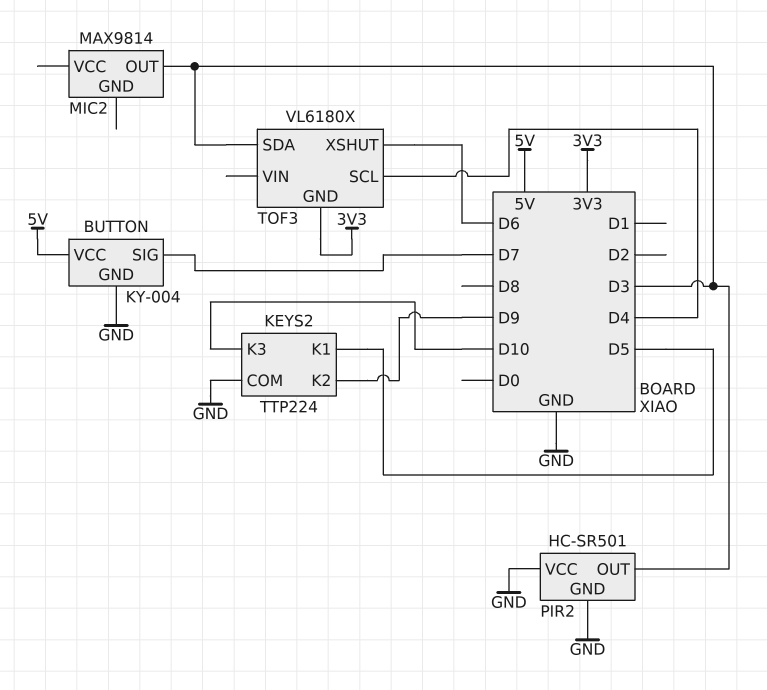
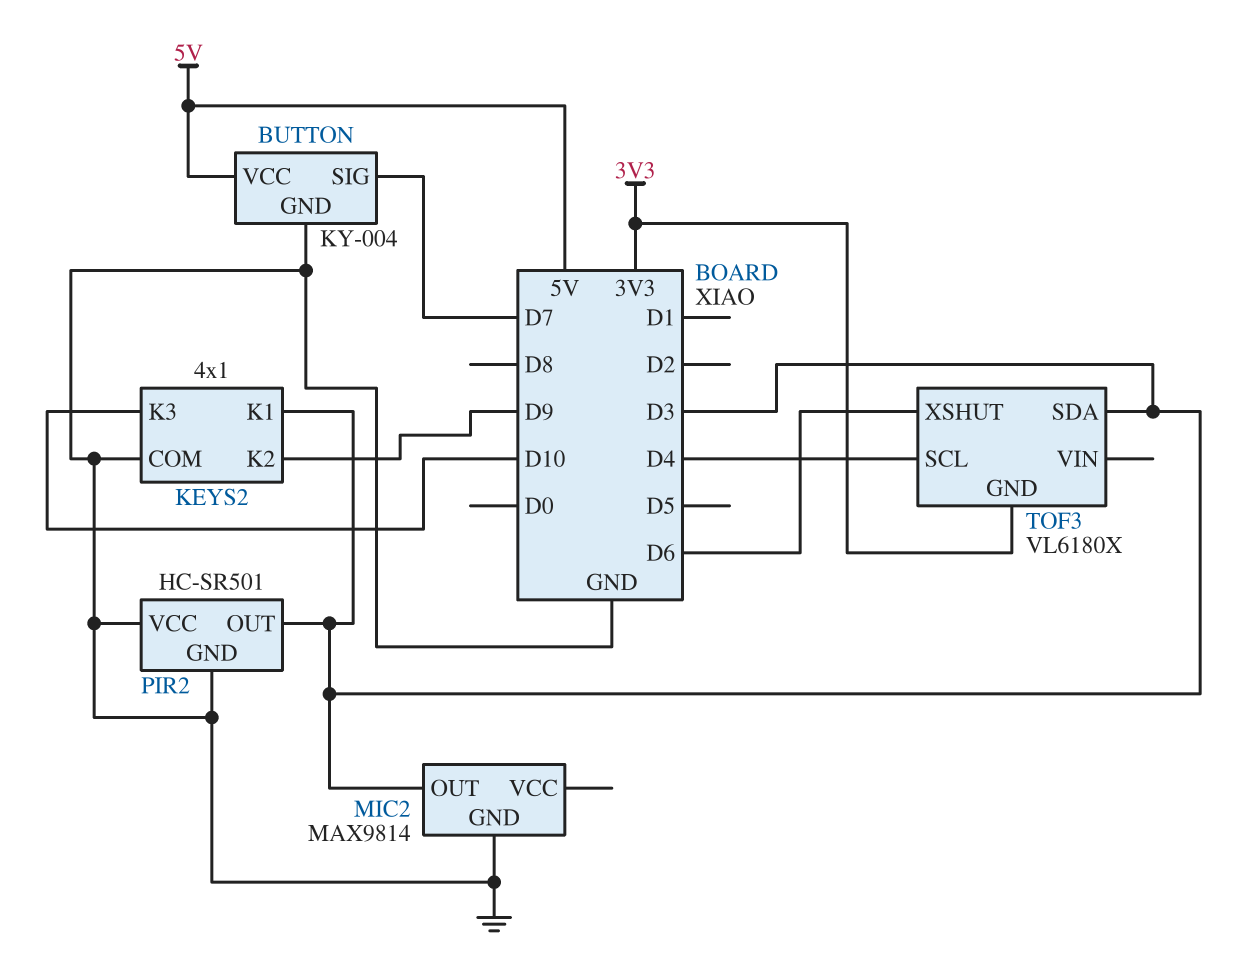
KEYS2: TTP224 -> 4x1
KEYS2 pin K1: D5 -> D3
MIC2 pin GND: none -> GND

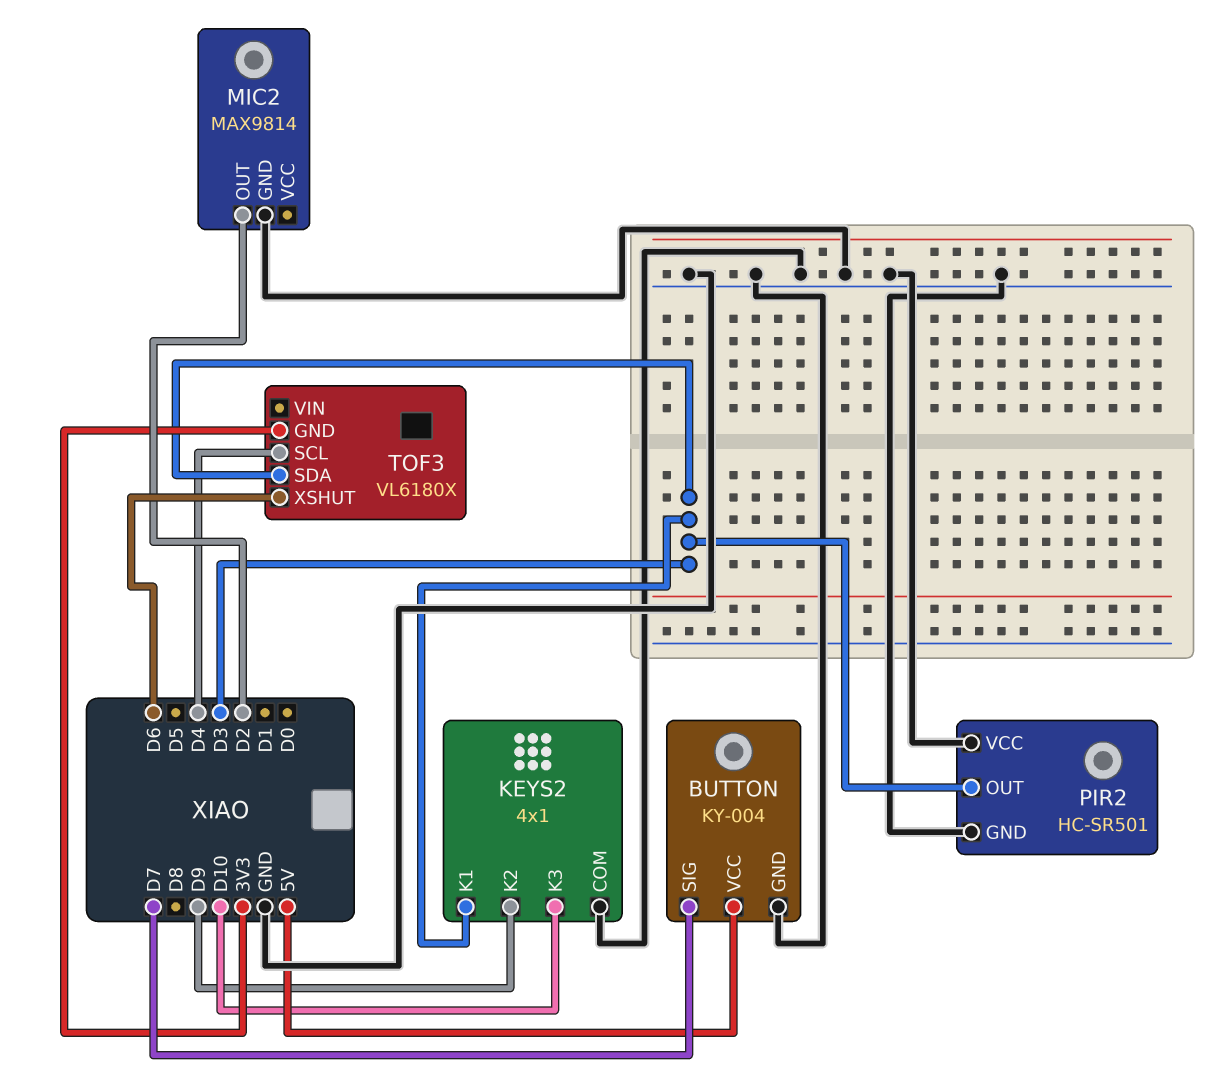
MIC2 pin OUT: D3 -> D2

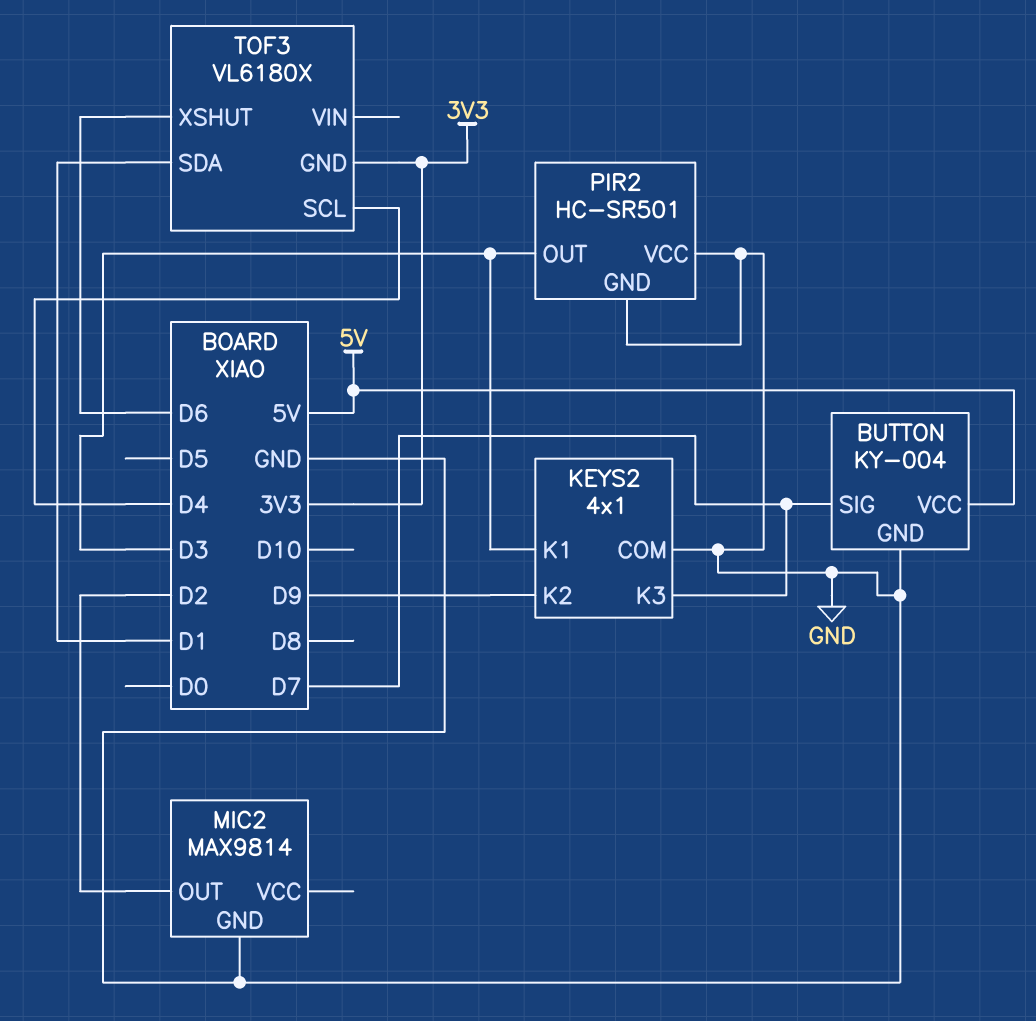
KEYS2 pin K3: D10 -> D7
TOF3 pin SDA: D3 -> D1

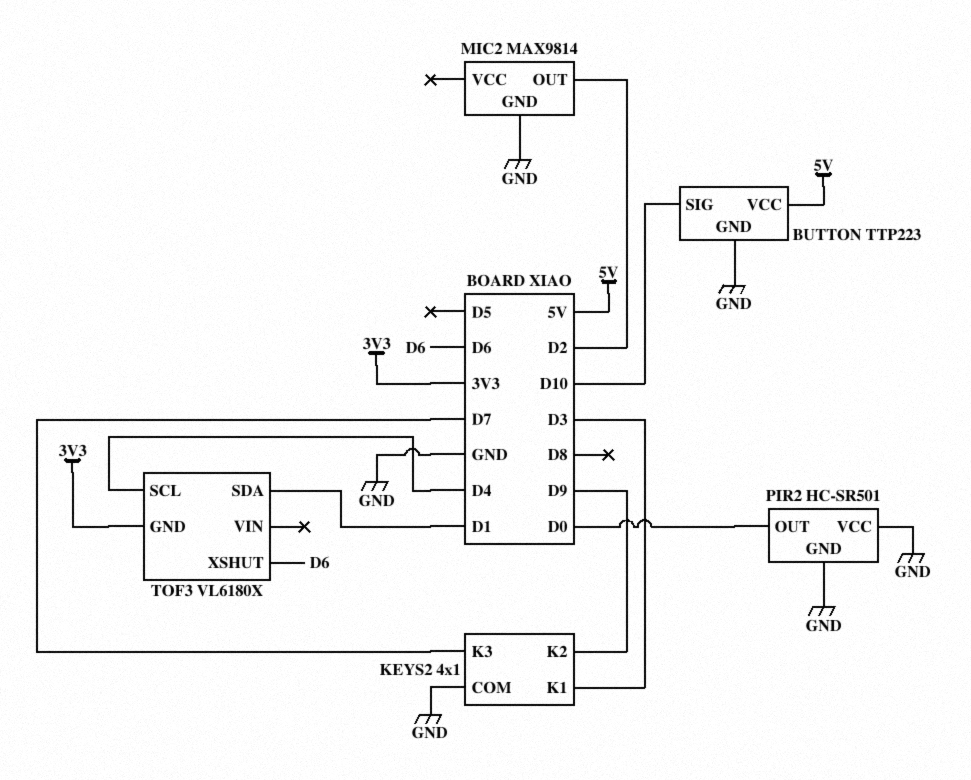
BUTTON: KY-004 -> TTP223
BUTTON pin SIG: D7 -> D10
PIR2 pin OUT: D3 -> D0

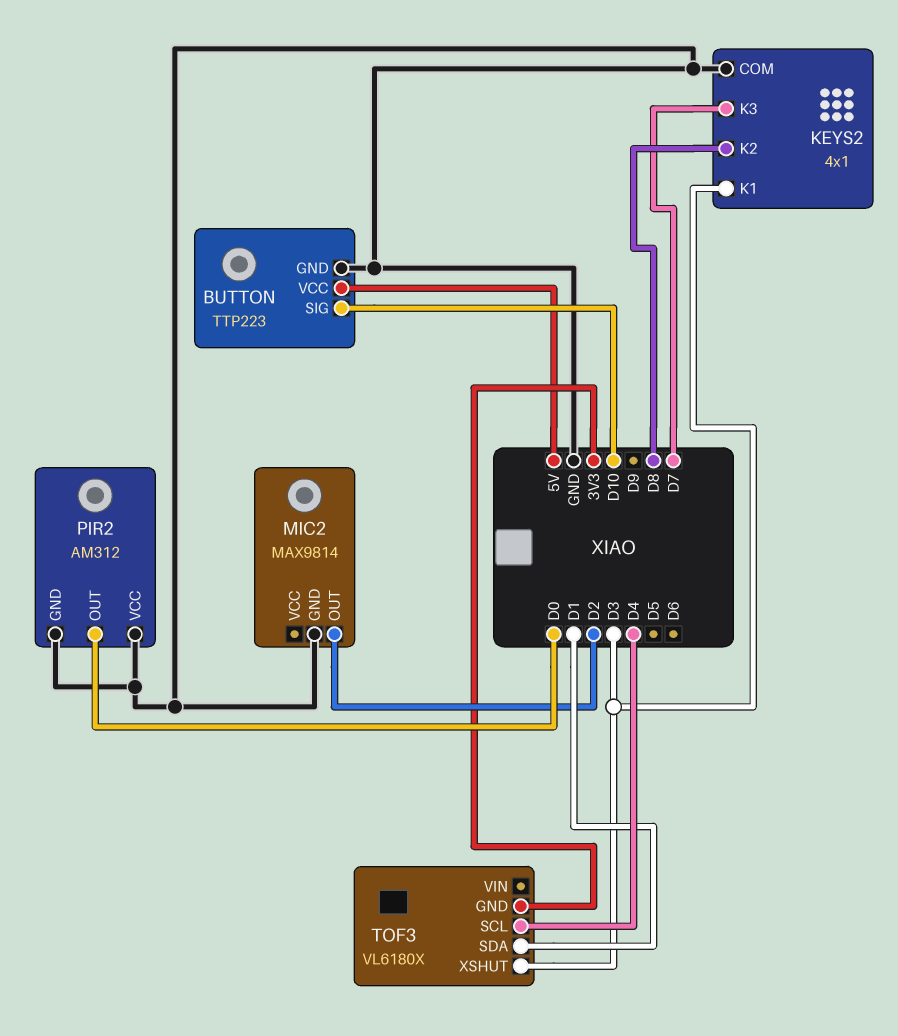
KEYS2 pin K2: D9 -> D8
PIR2: HC-SR501 -> AM312
TOF3 pin XSHUT: D6 -> D3

